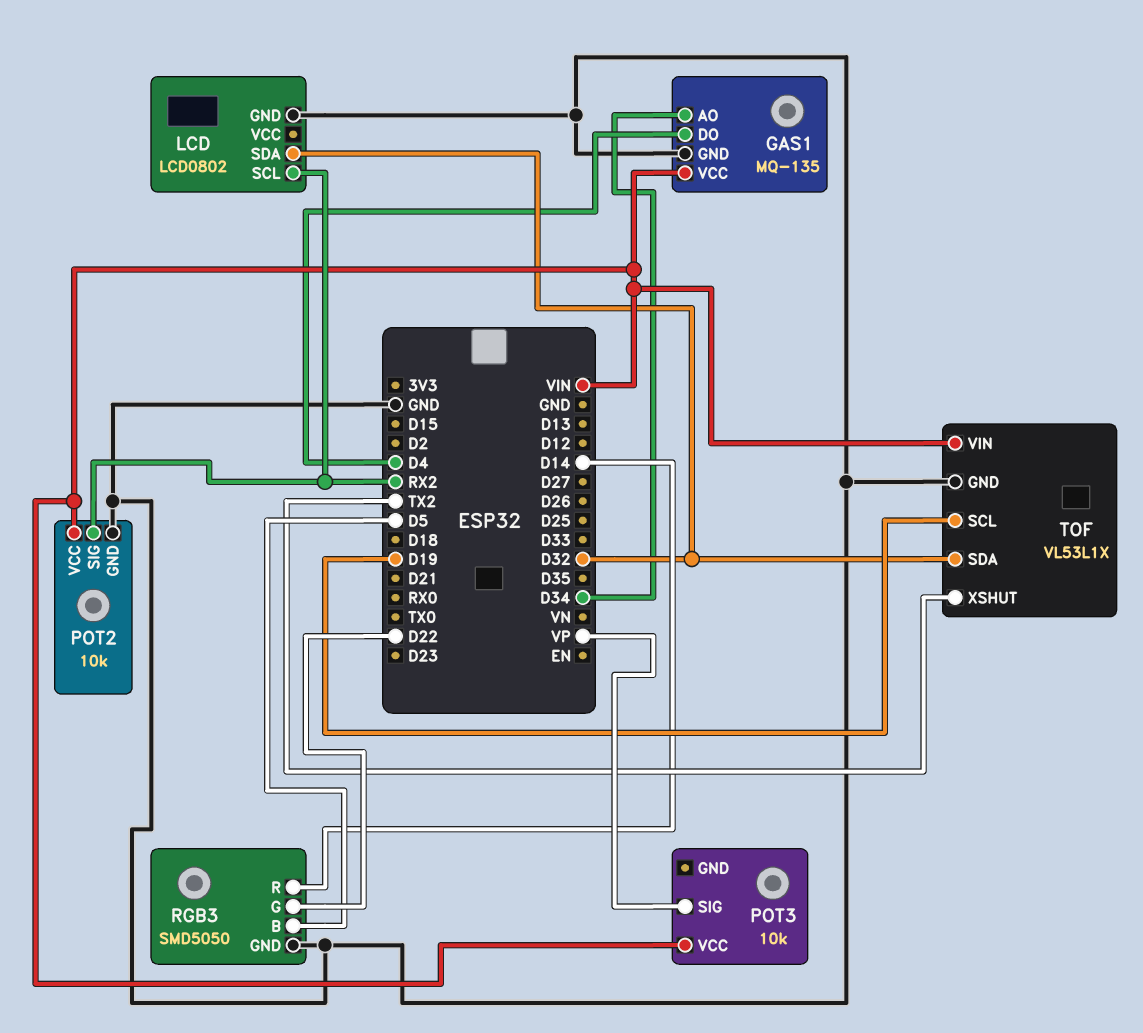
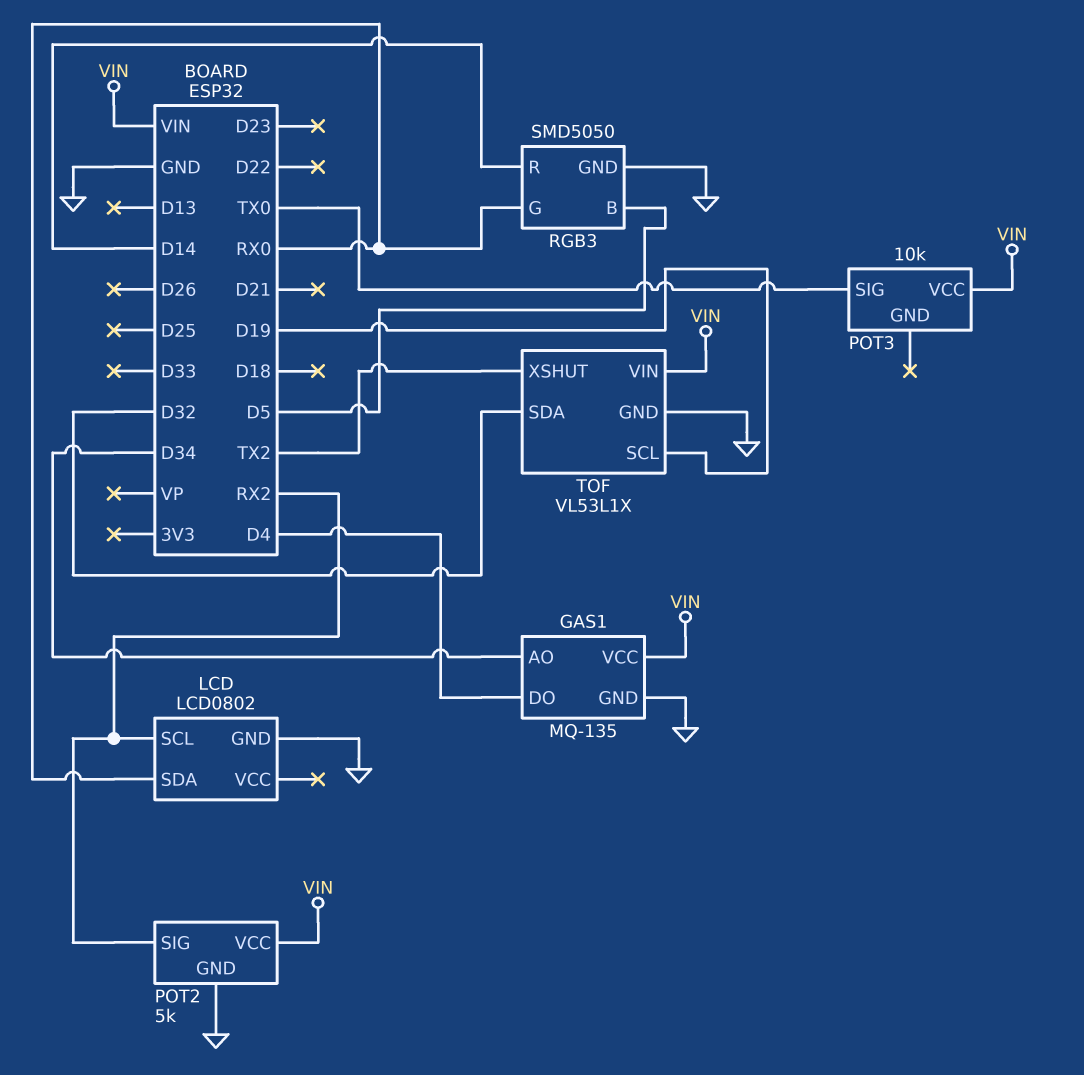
LCD pin SDA: D32 -> RX0
POT2: 10k -> 5k
POT3 pin SIG: VP -> TX0
RGB3 pin G: D22 -> RX0

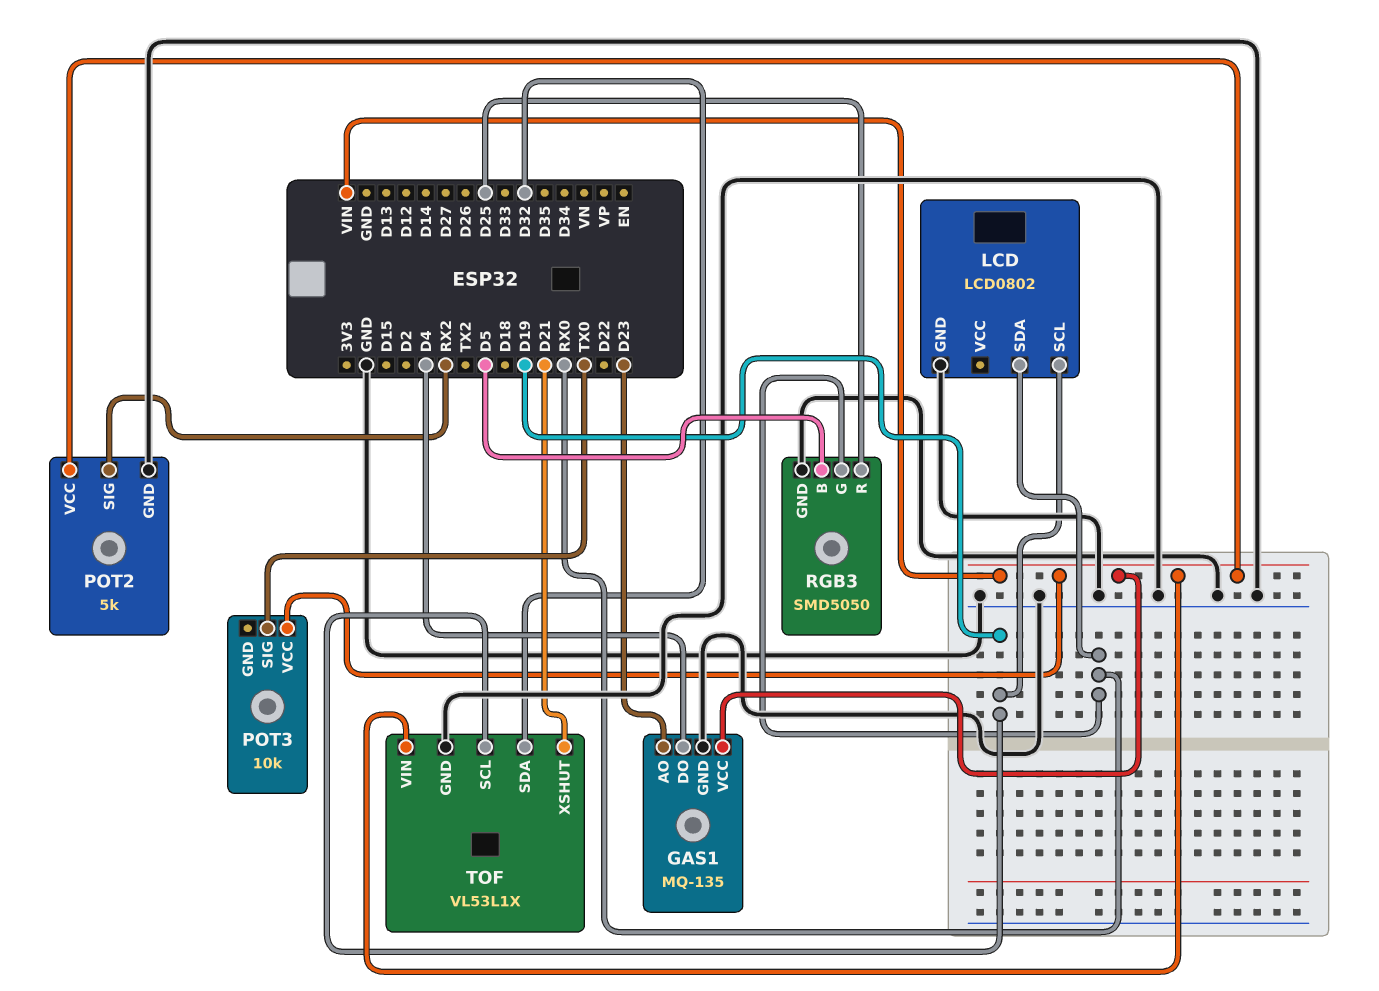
GAS1 pin AO: D34 -> D23
LCD pin SCL: RX2 -> D19
RGB3 pin R: D14 -> D25
TOF pin XSHUT: TX2 -> D21

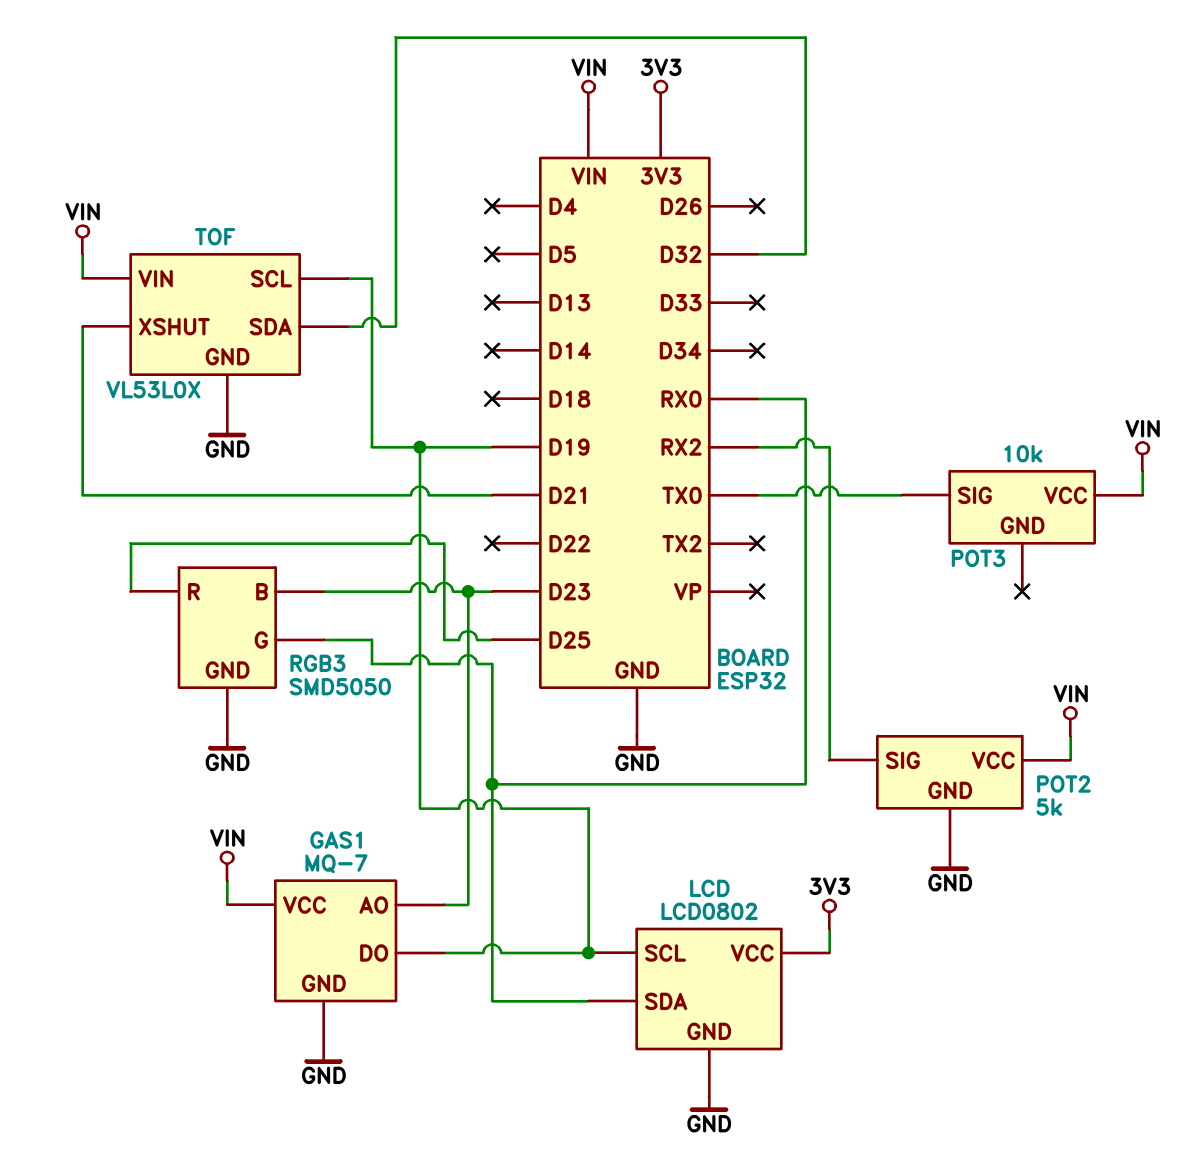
GAS1: MQ-135 -> MQ-7
GAS1 pin DO: D4 -> D19
LCD pin VCC: none -> 3V3
RGB3 pin B: D5 -> D23
TOF: VL53L1X -> VL53L0X

